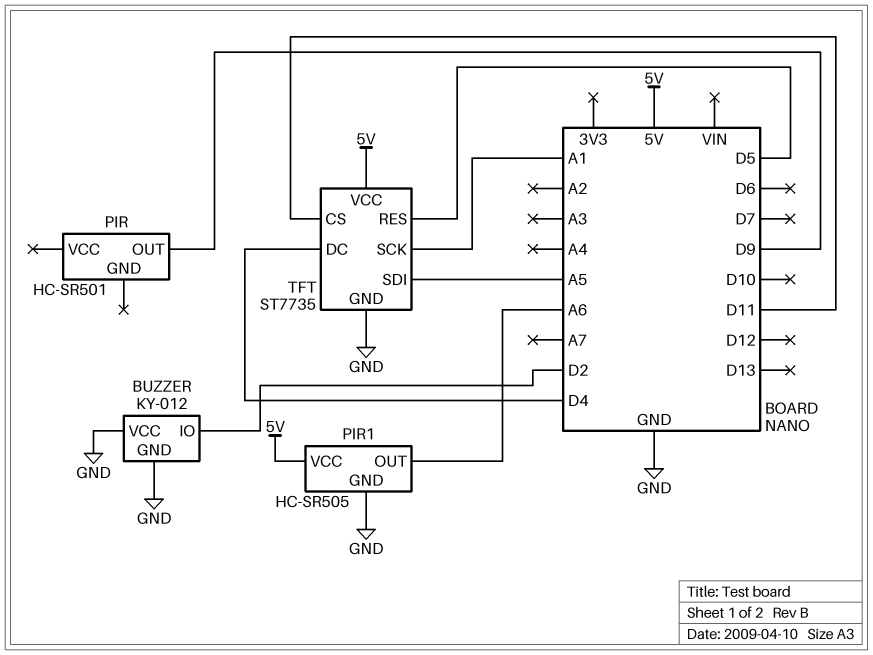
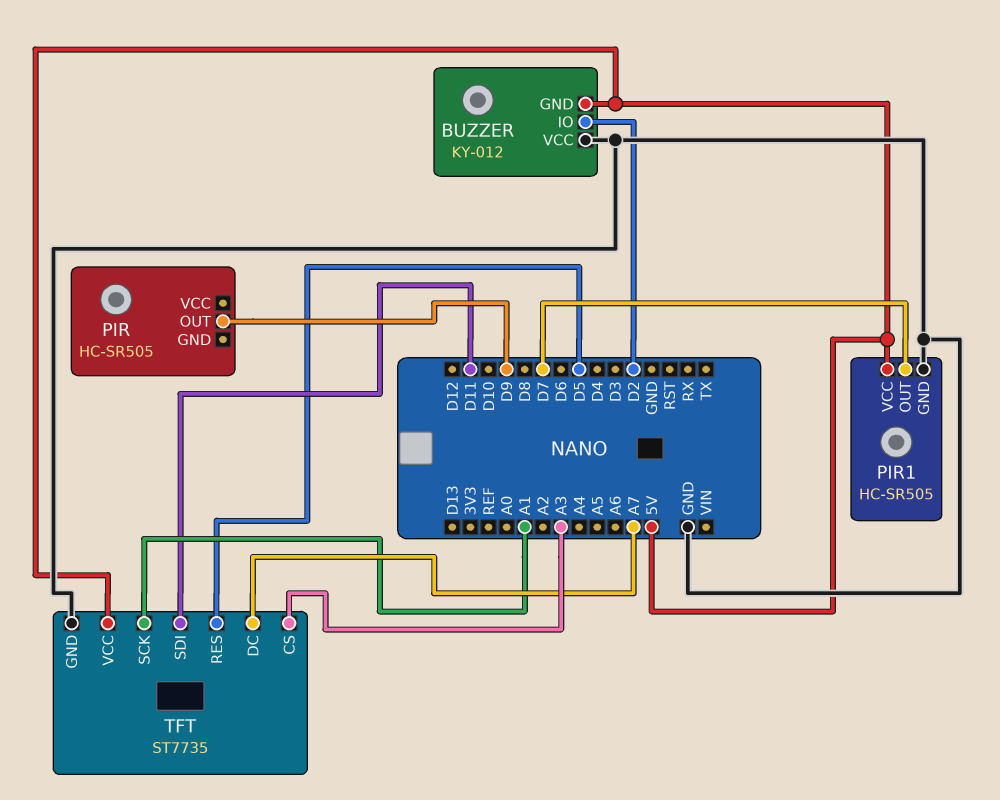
BUZZER pin GND: GND -> 5V
PIR: HC-SR501 -> HC-SR505
PIR1 pin OUT: A6 -> D7
TFT pin CS: D11 -> A3
TFT pin DC: D4 -> A7
TFT pin SDI: A5 -> D11

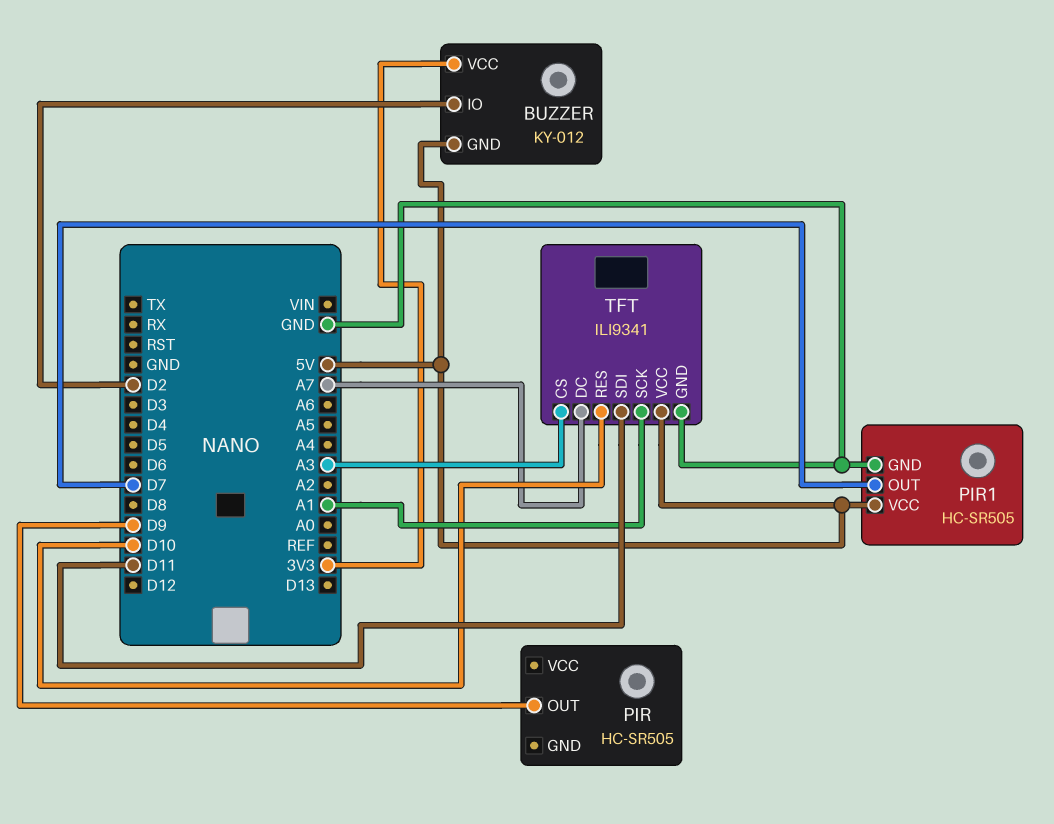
BUZZER pin VCC: GND -> 3V3
TFT: ST7735 -> ILI9341
TFT pin RES: D5 -> D10

